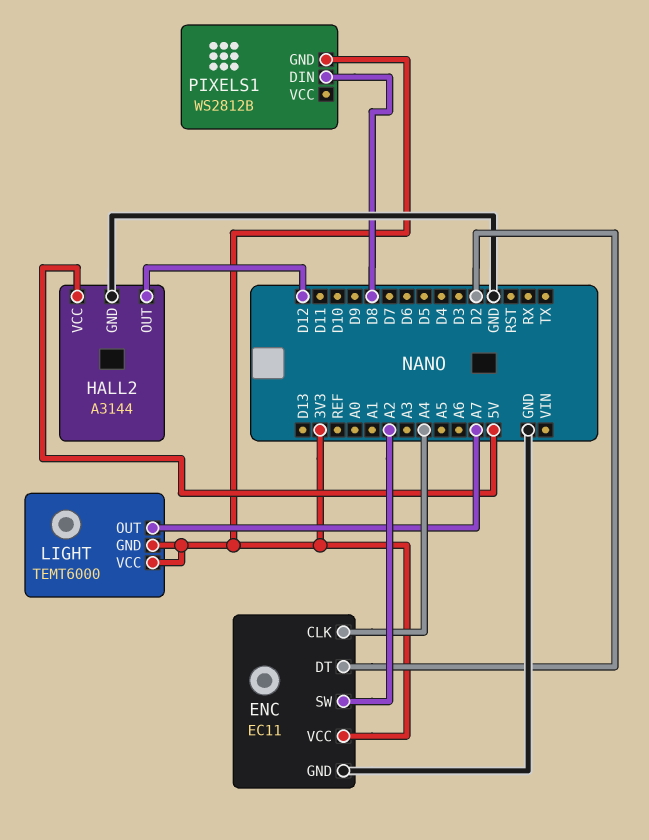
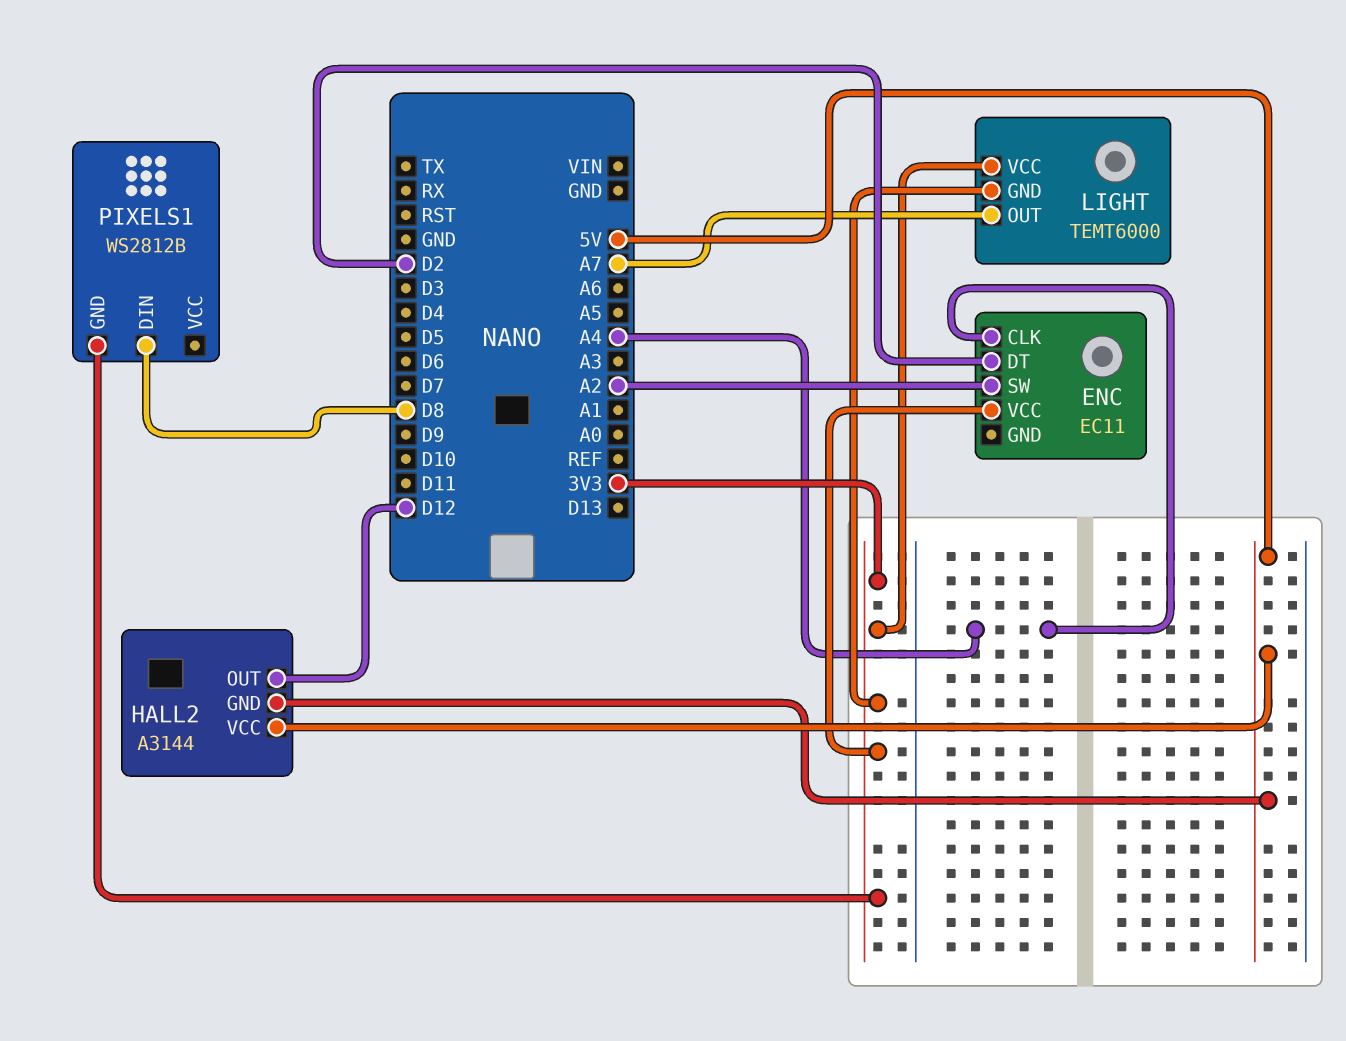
ENC pin GND: GND -> none
HALL2 pin GND: GND -> 5V

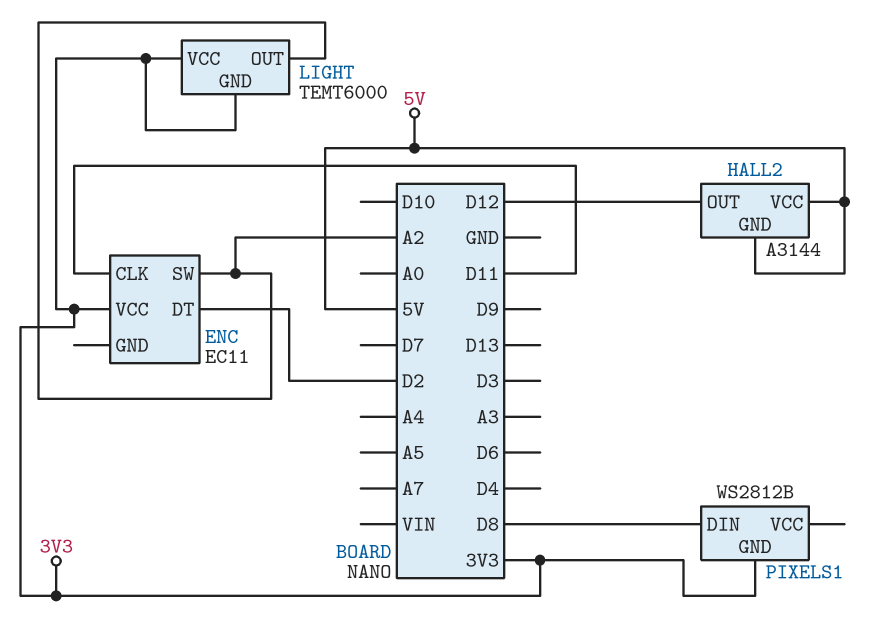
ENC pin CLK: A4 -> D11
LIGHT pin OUT: A7 -> A2

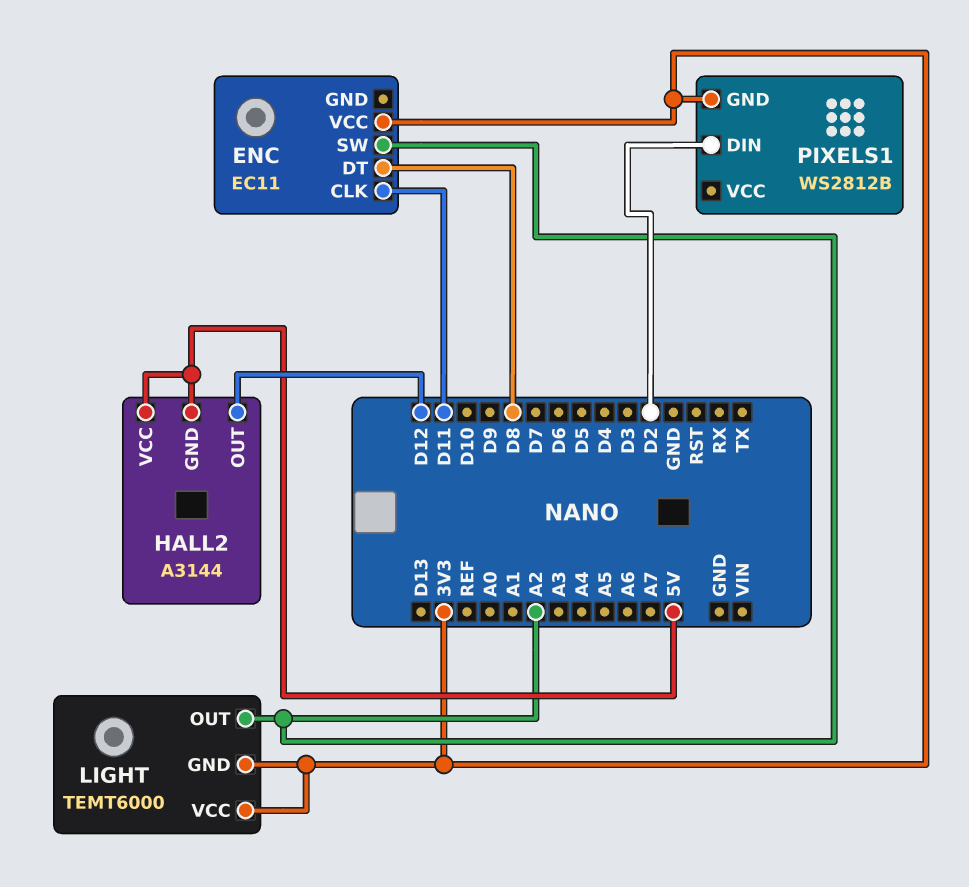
ENC pin DT: D2 -> D8
PIXELS1 pin DIN: D8 -> D2

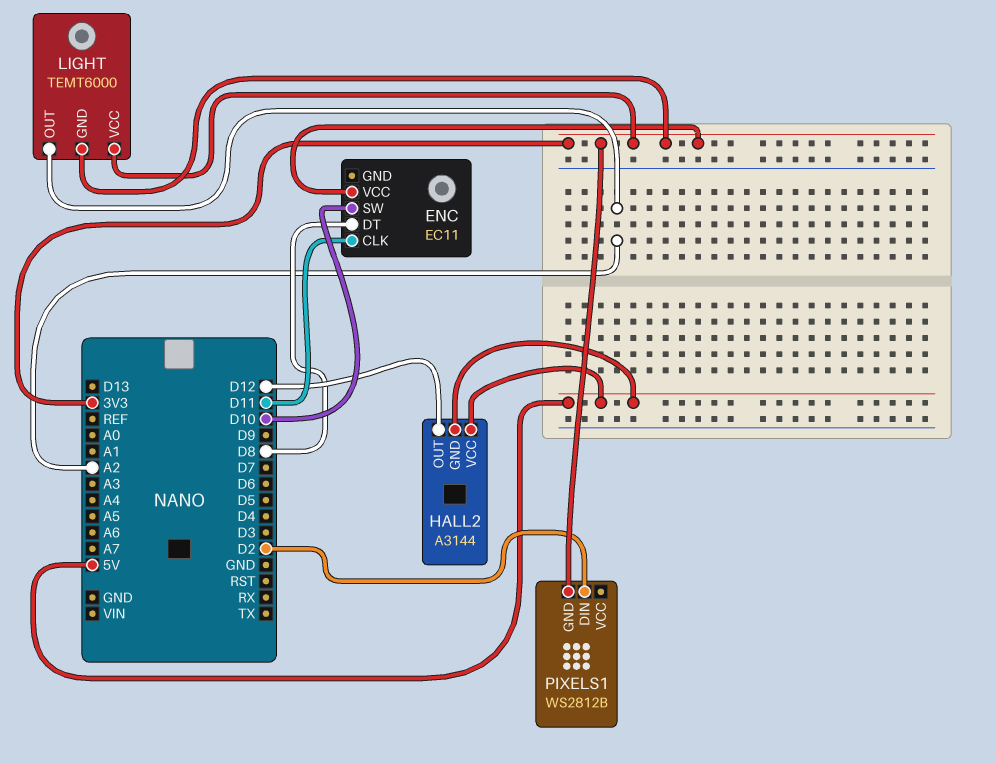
ENC pin SW: A2 -> D10

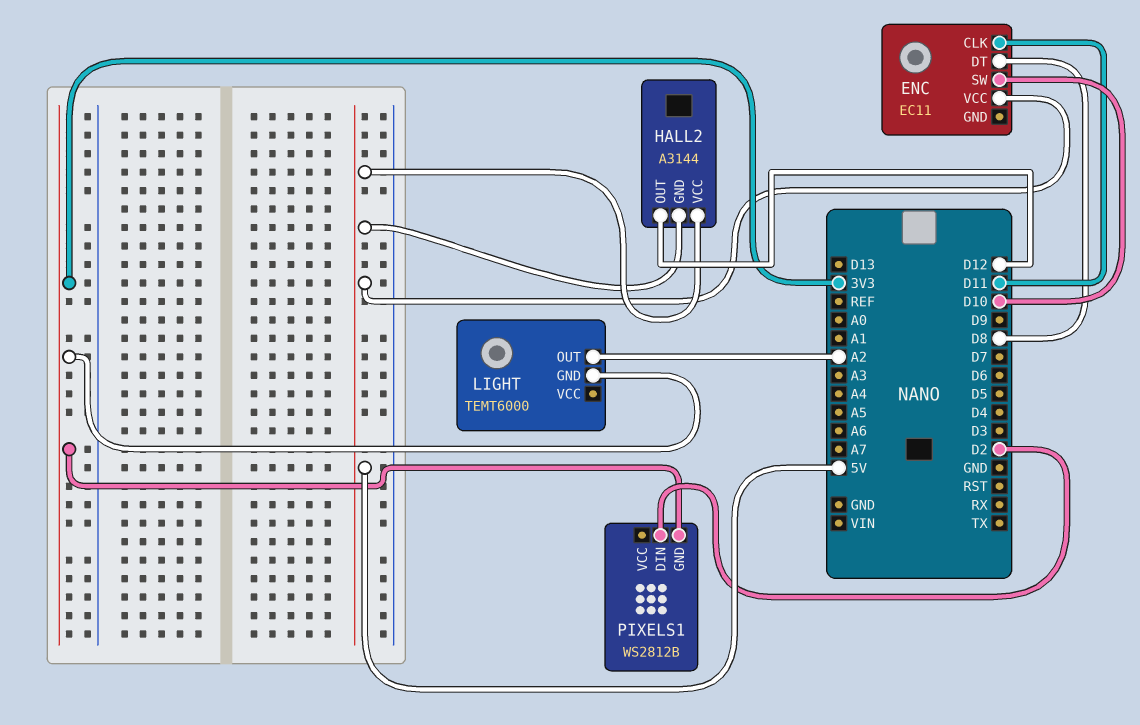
ENC pin VCC: 3V3 -> 5V
LIGHT pin VCC: 3V3 -> none

